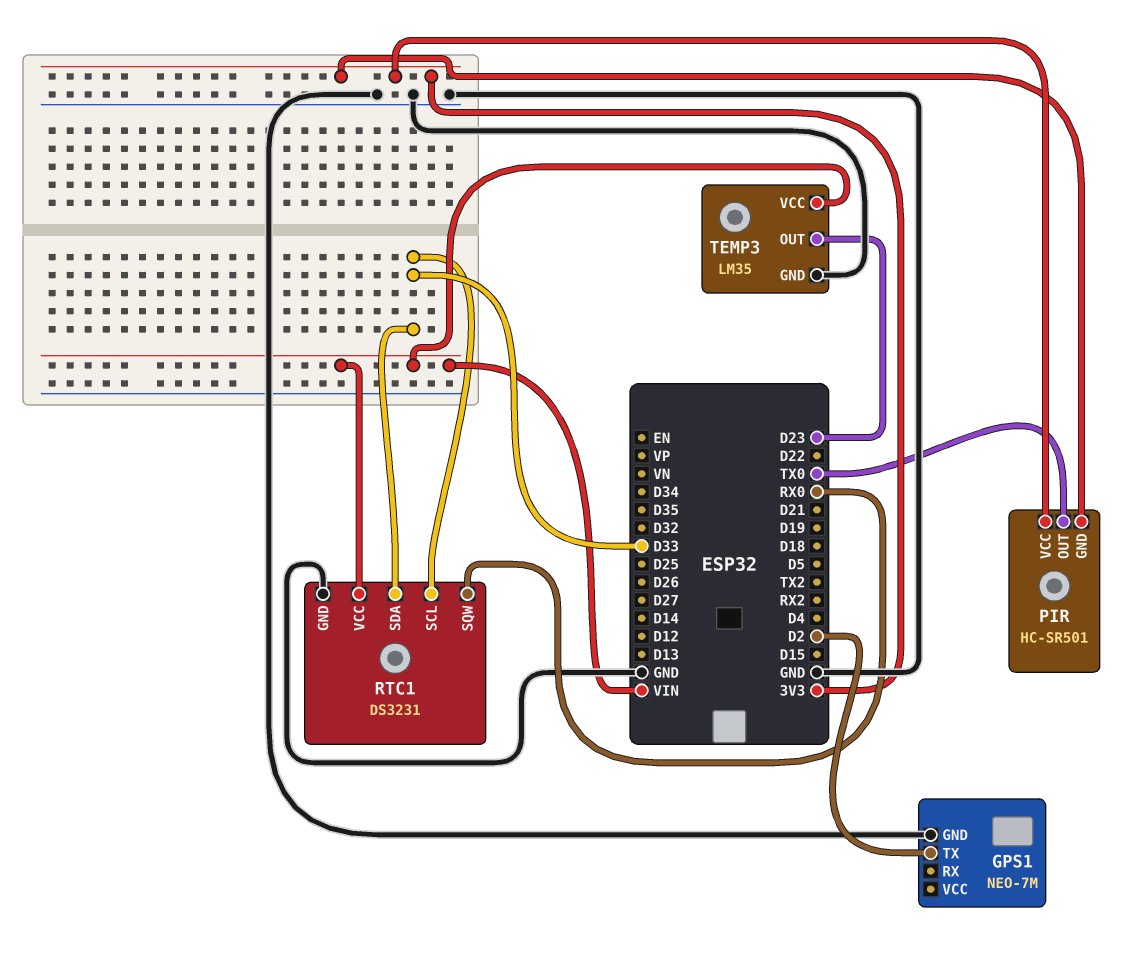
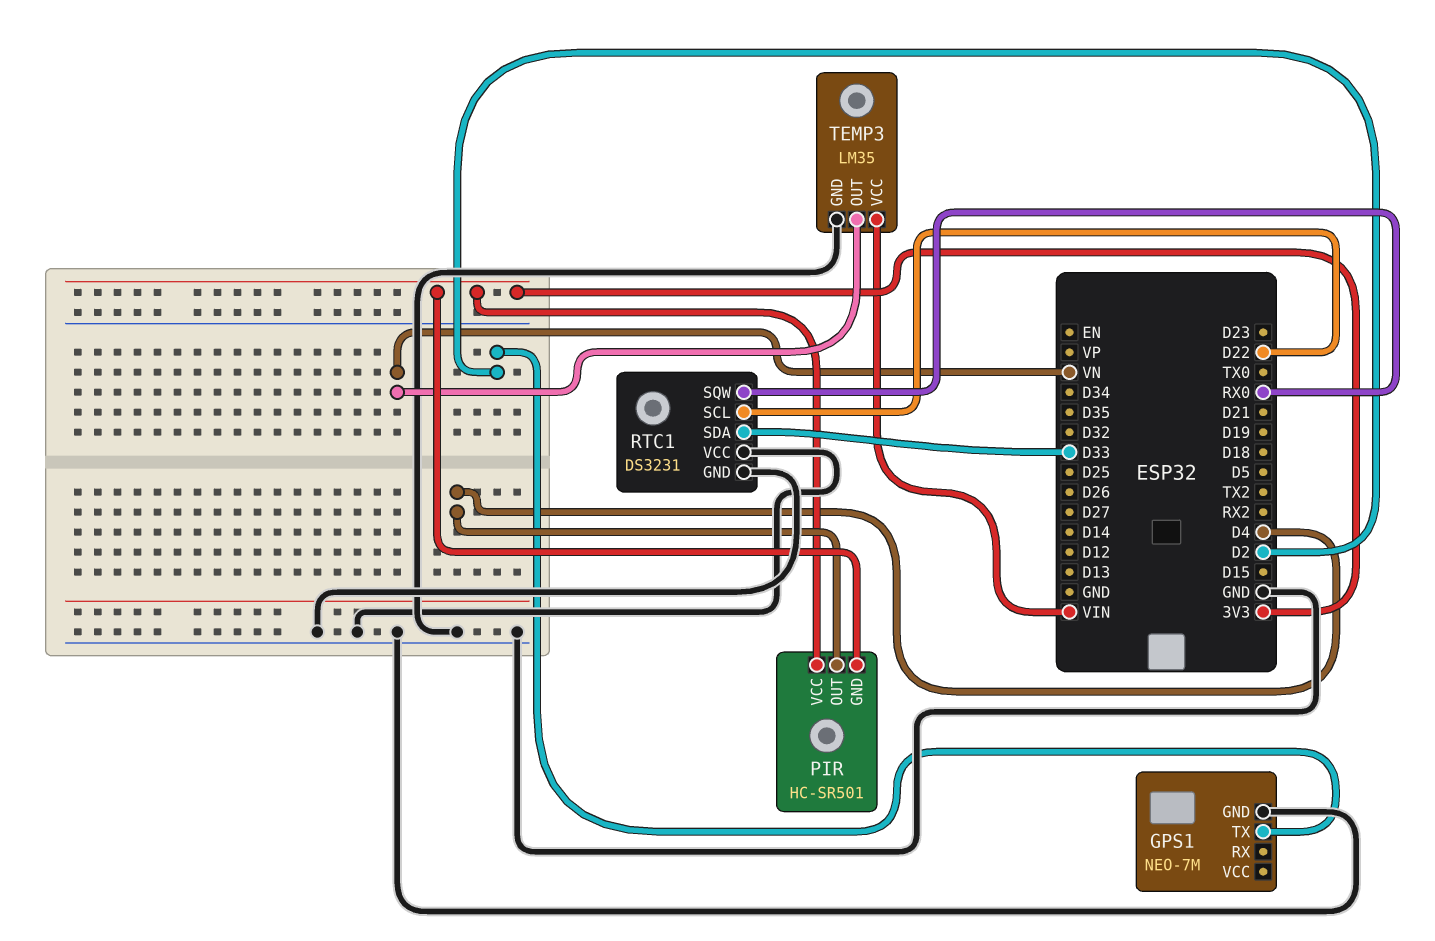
PIR pin OUT: TX0 -> D4
RTC1 pin SCL: D33 -> D22
RTC1 pin VCC: VIN -> GND
TEMP3 pin OUT: D23 -> VN

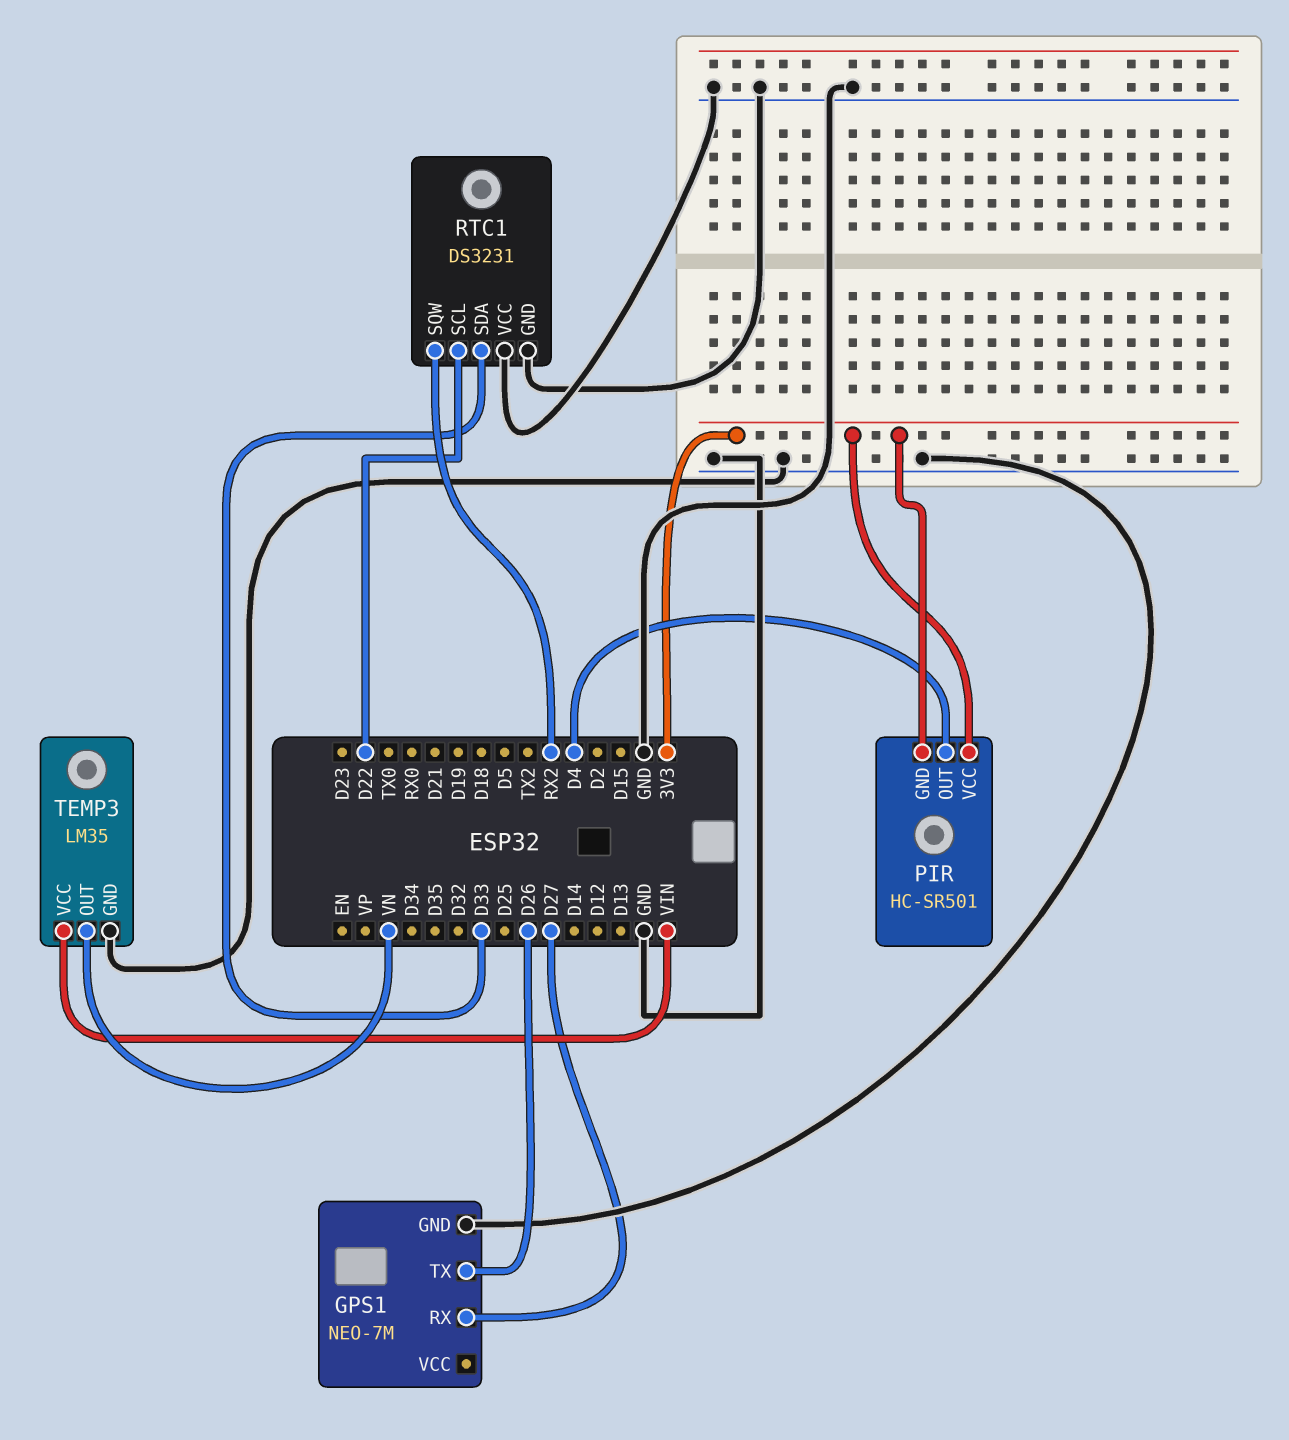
GPS1 pin RX: none -> D27
GPS1 pin TX: D2 -> D26
RTC1 pin SQW: RX0 -> RX2

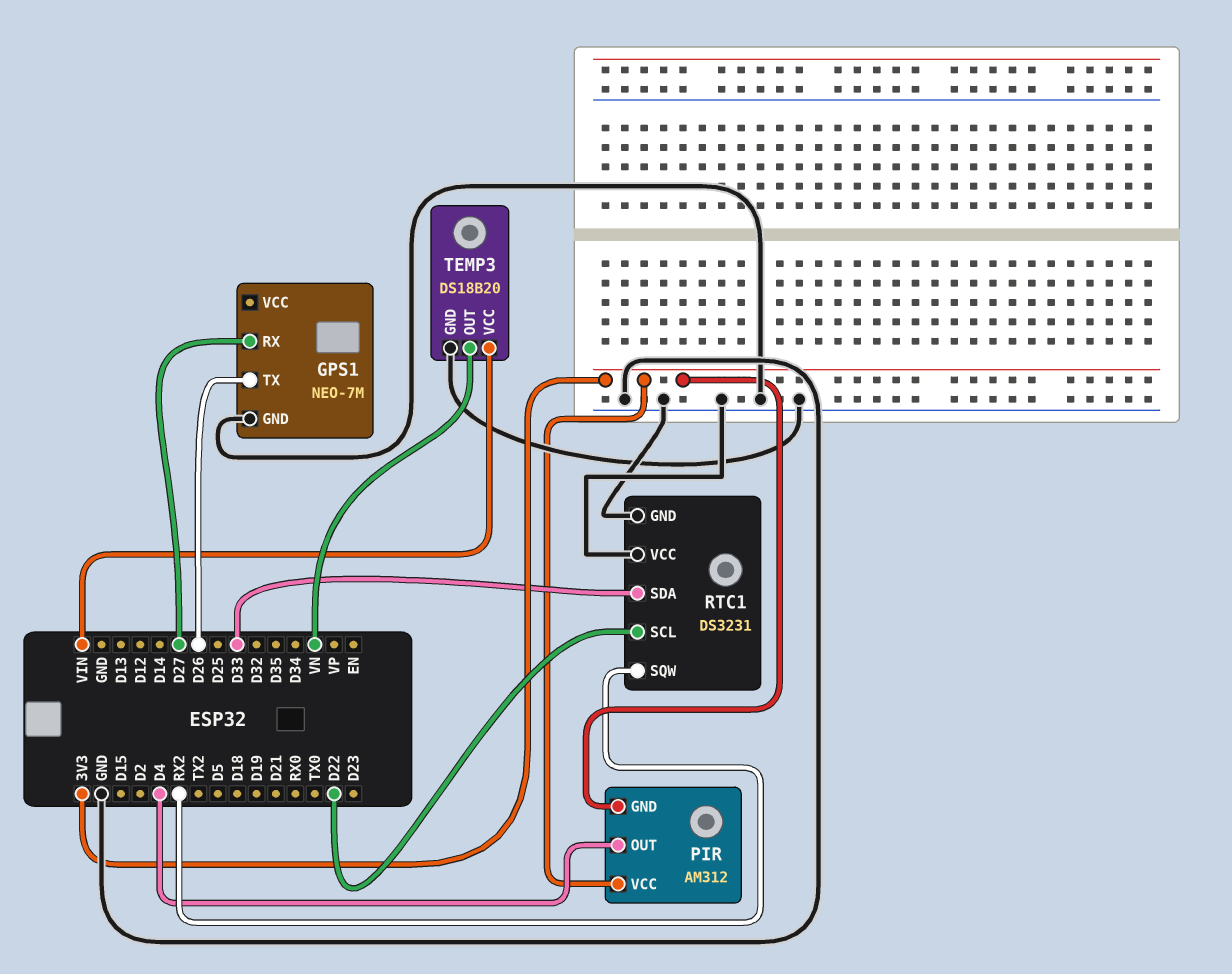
PIR: HC-SR501 -> AM312
TEMP3: LM35 -> DS18B20

